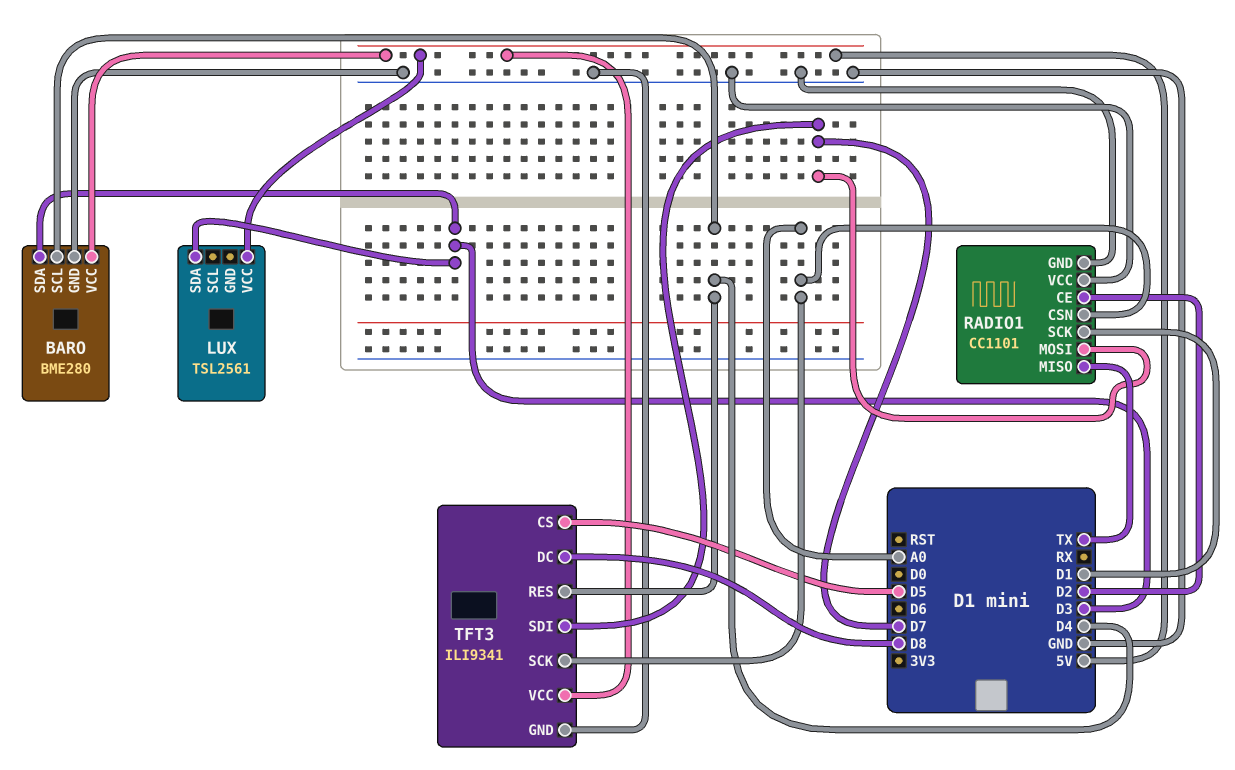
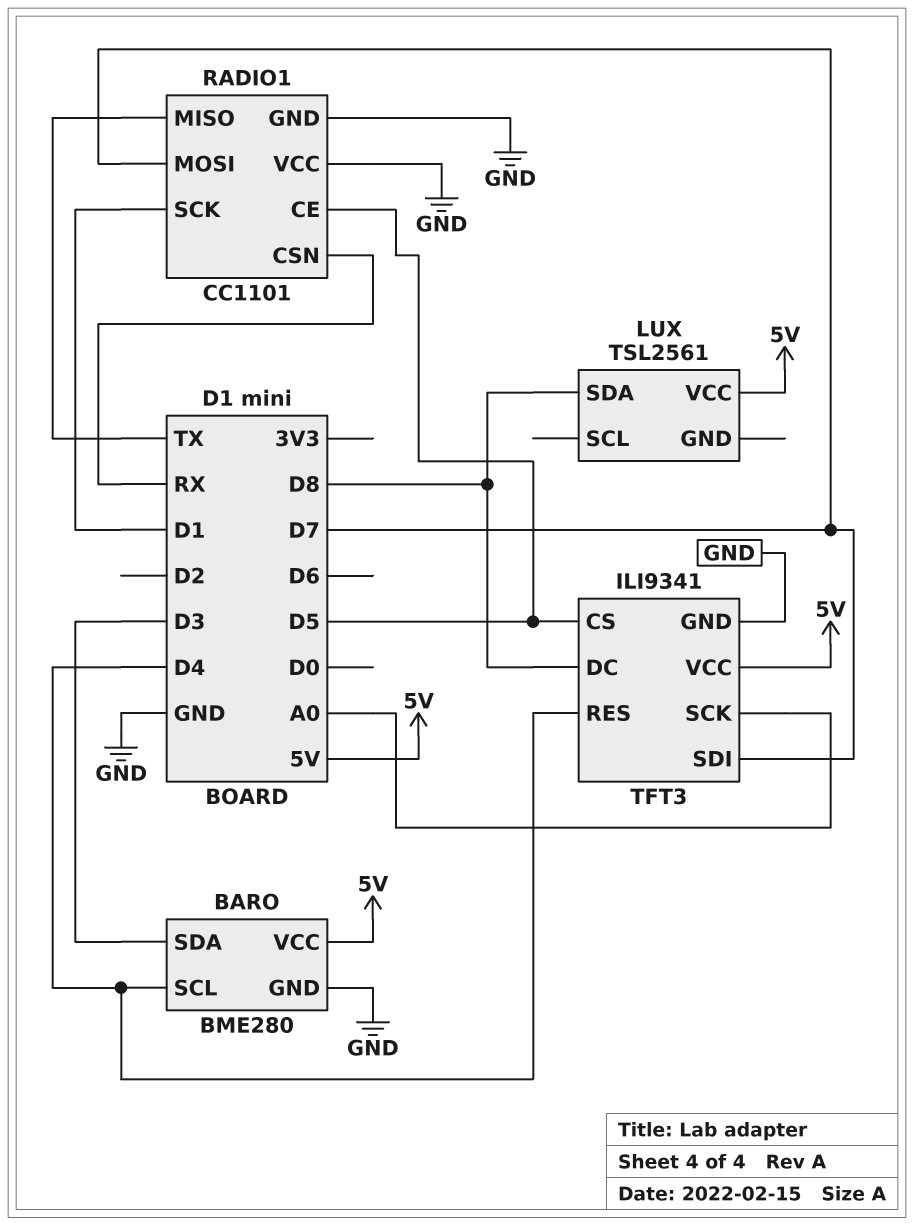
LUX pin SDA: D3 -> D8
RADIO1 pin CE: D2 -> D5
RADIO1 pin CSN: A0 -> RX

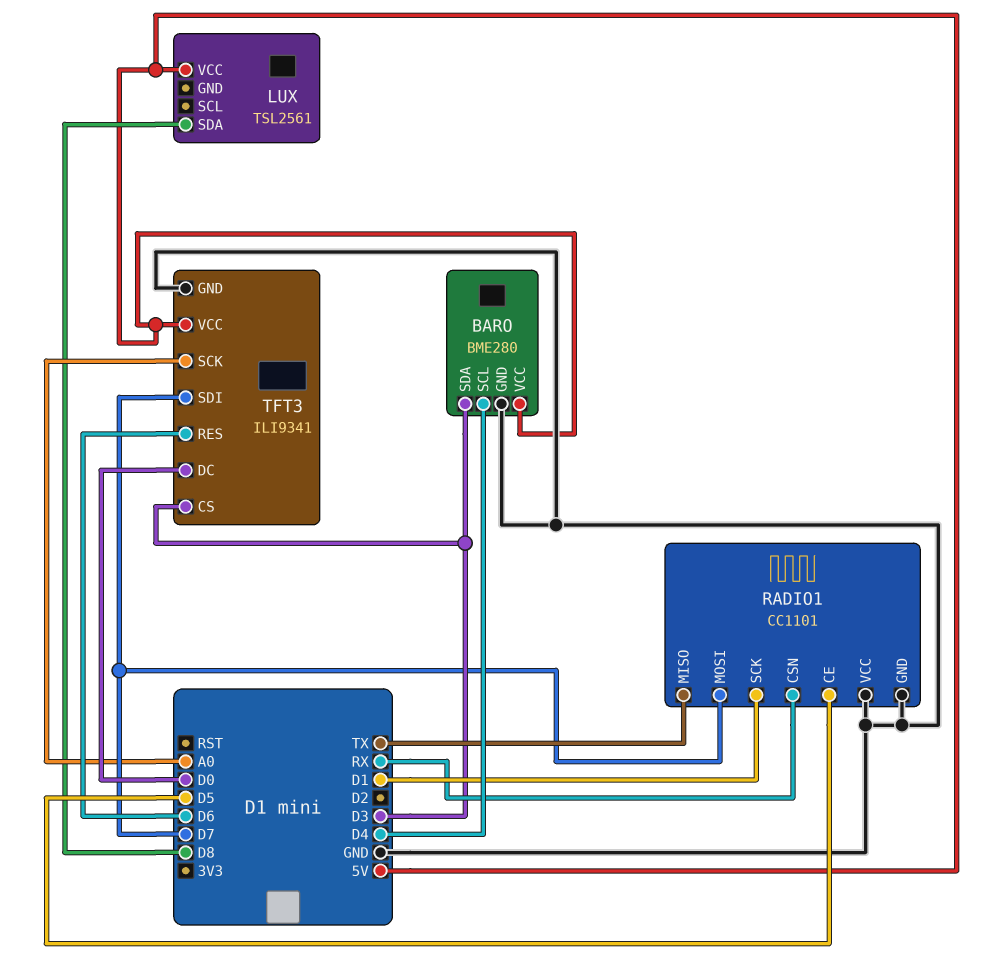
TFT3 pin CS: D5 -> D3
TFT3 pin DC: D8 -> D0
TFT3 pin RES: D4 -> D6

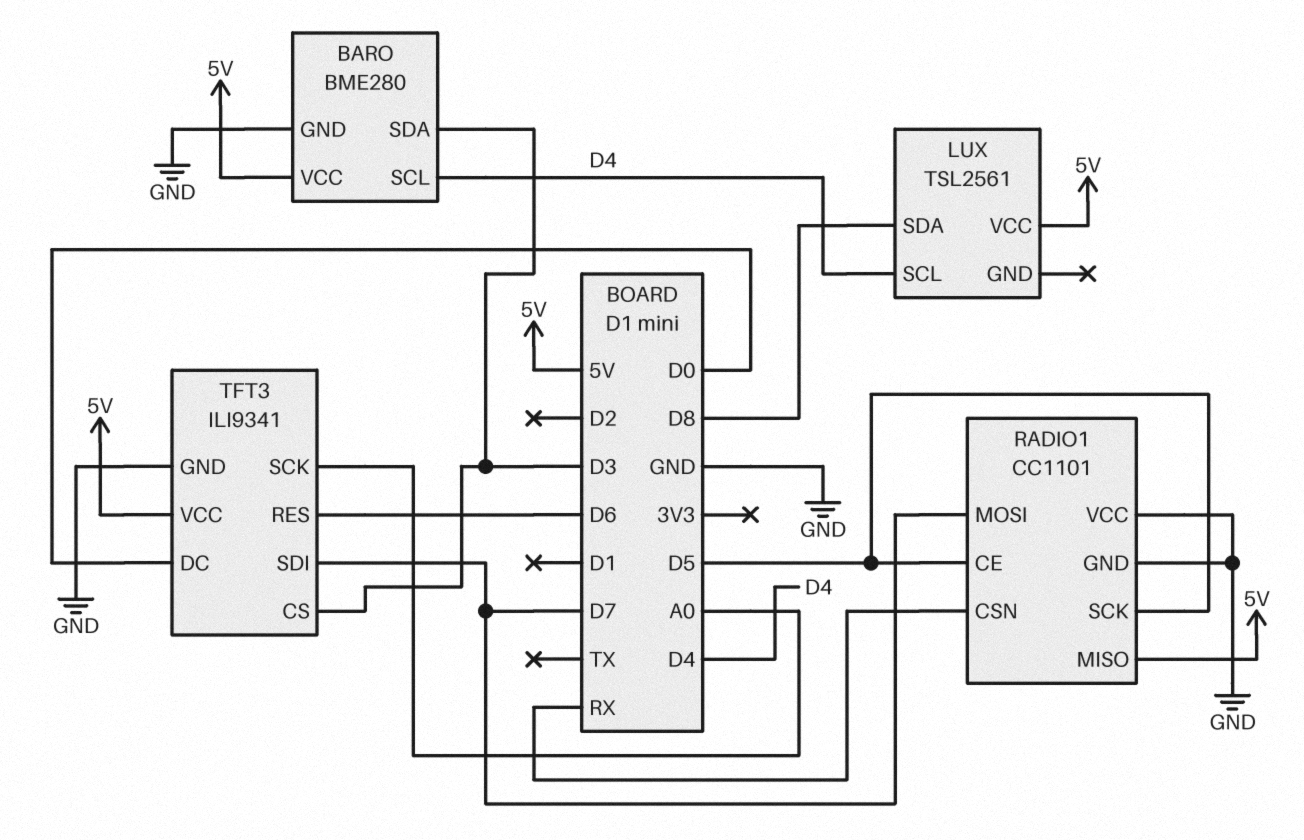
LUX pin SCL: none -> D4
RADIO1 pin MISO: TX -> 5V
RADIO1 pin SCK: D1 -> D5

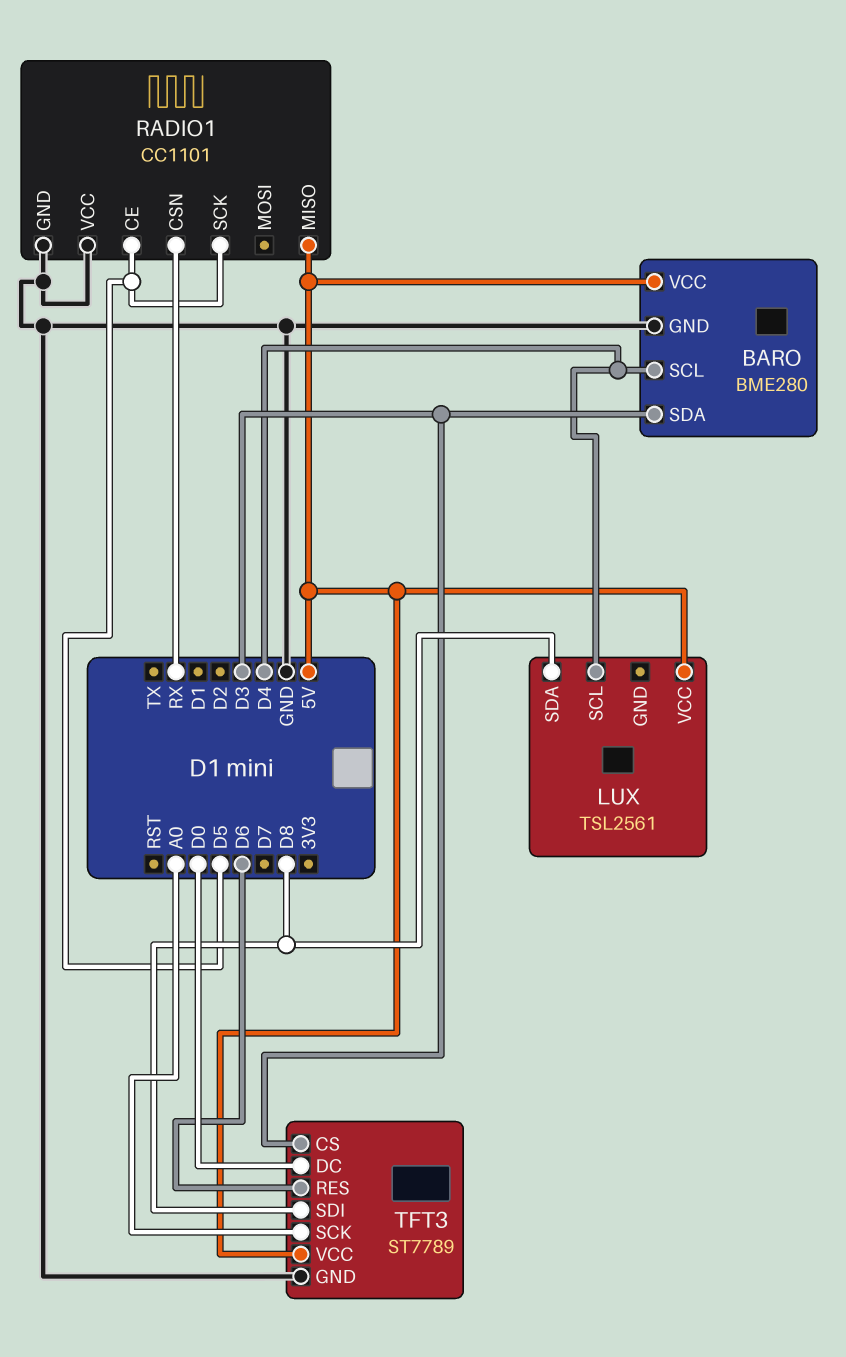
RADIO1 pin MOSI: D7 -> none
TFT3: ILI9341 -> ST7789
TFT3 pin SDI: D7 -> D8

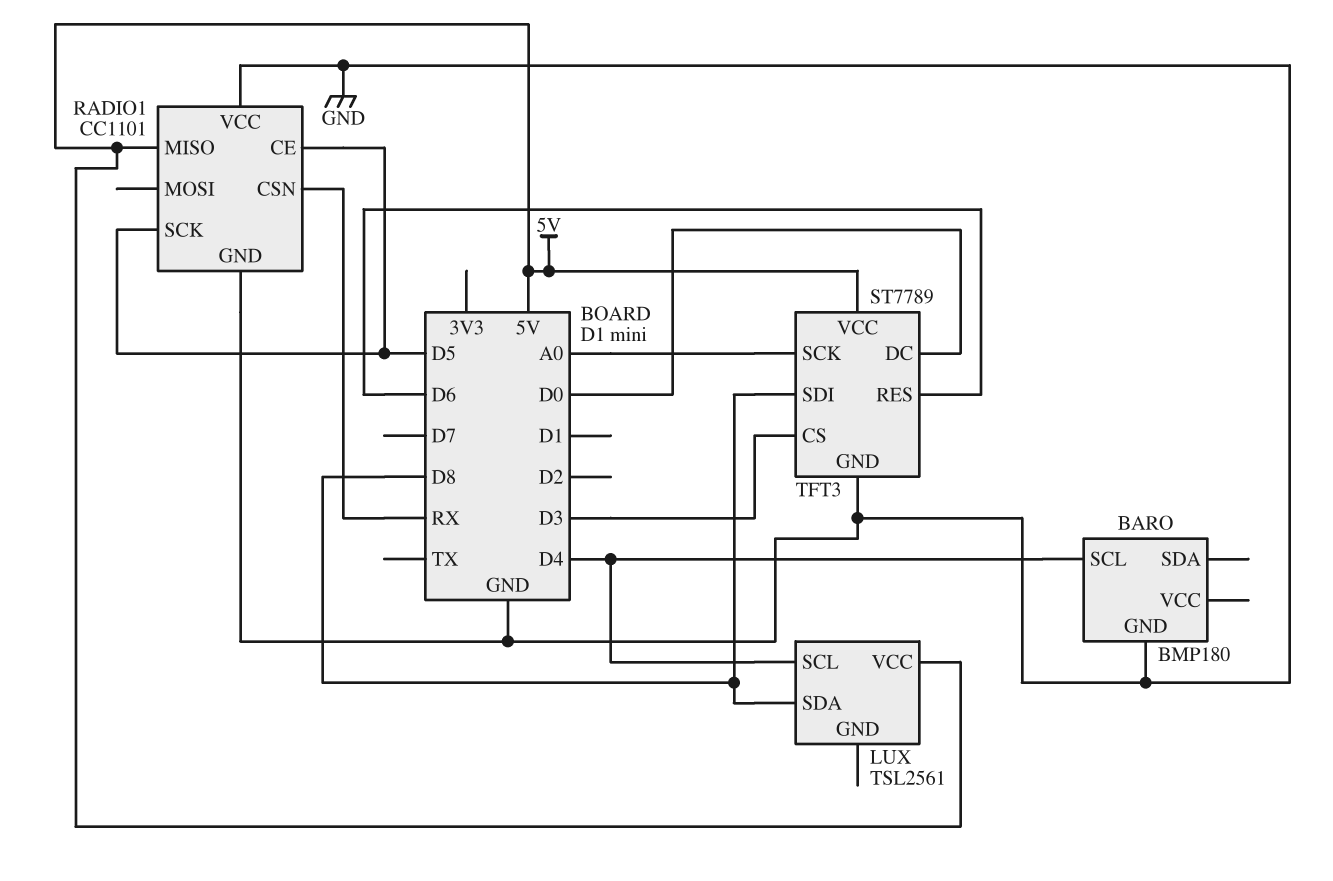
BARO: BME280 -> BMP180
BARO pin SDA: D3 -> none
BARO pin VCC: 5V -> none

